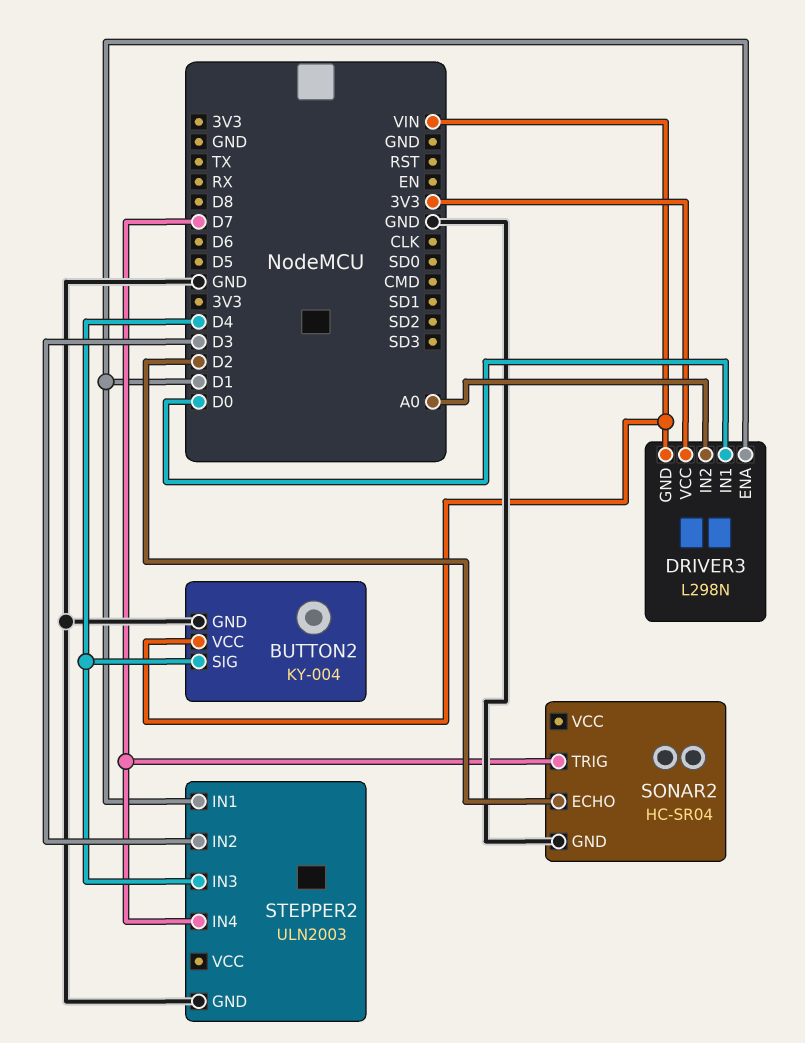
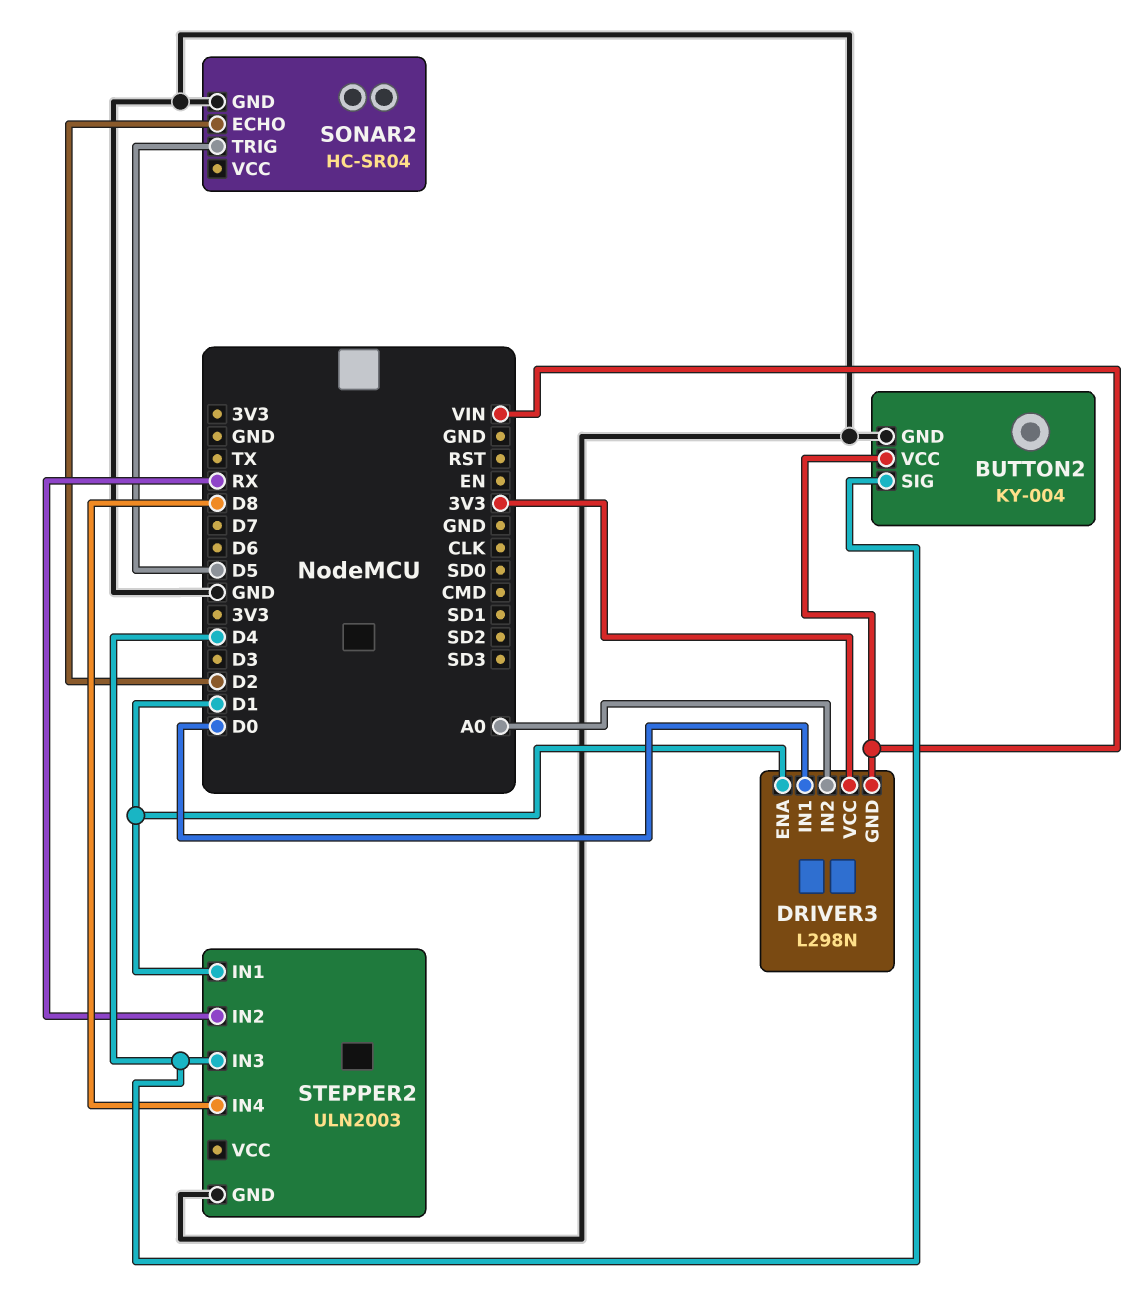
SONAR2 pin TRIG: D7 -> D5
STEPPER2 pin IN2: D3 -> RX
STEPPER2 pin IN4: D7 -> D8

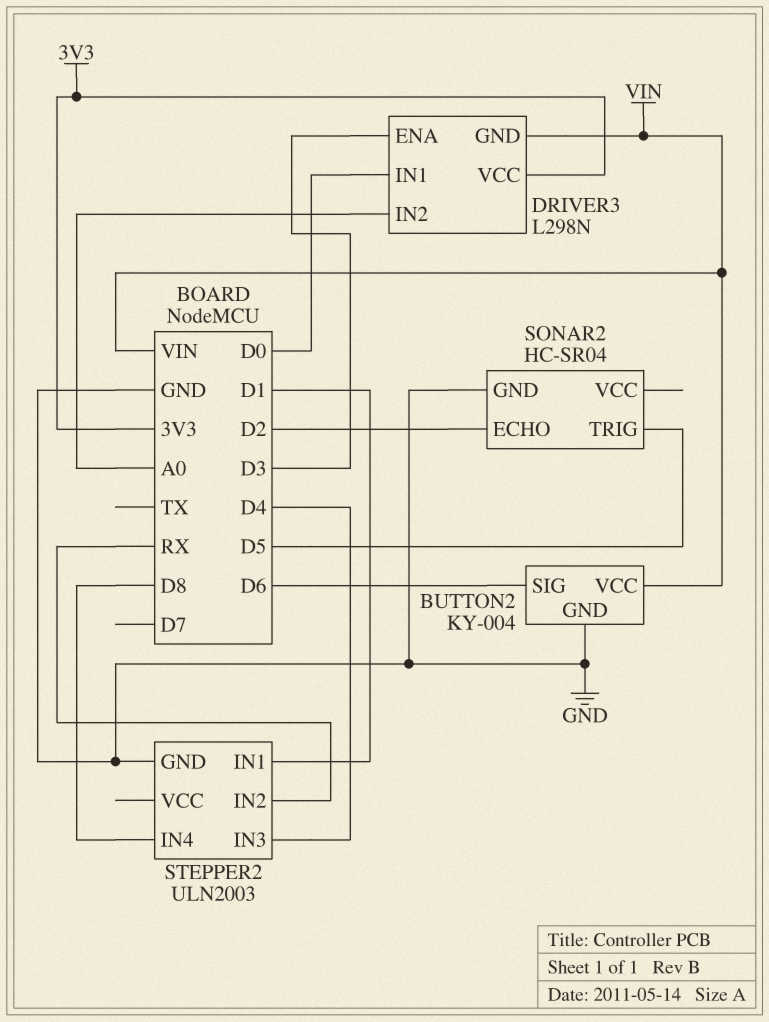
BUTTON2 pin SIG: D4 -> D6
DRIVER3 pin ENA: D1 -> D3

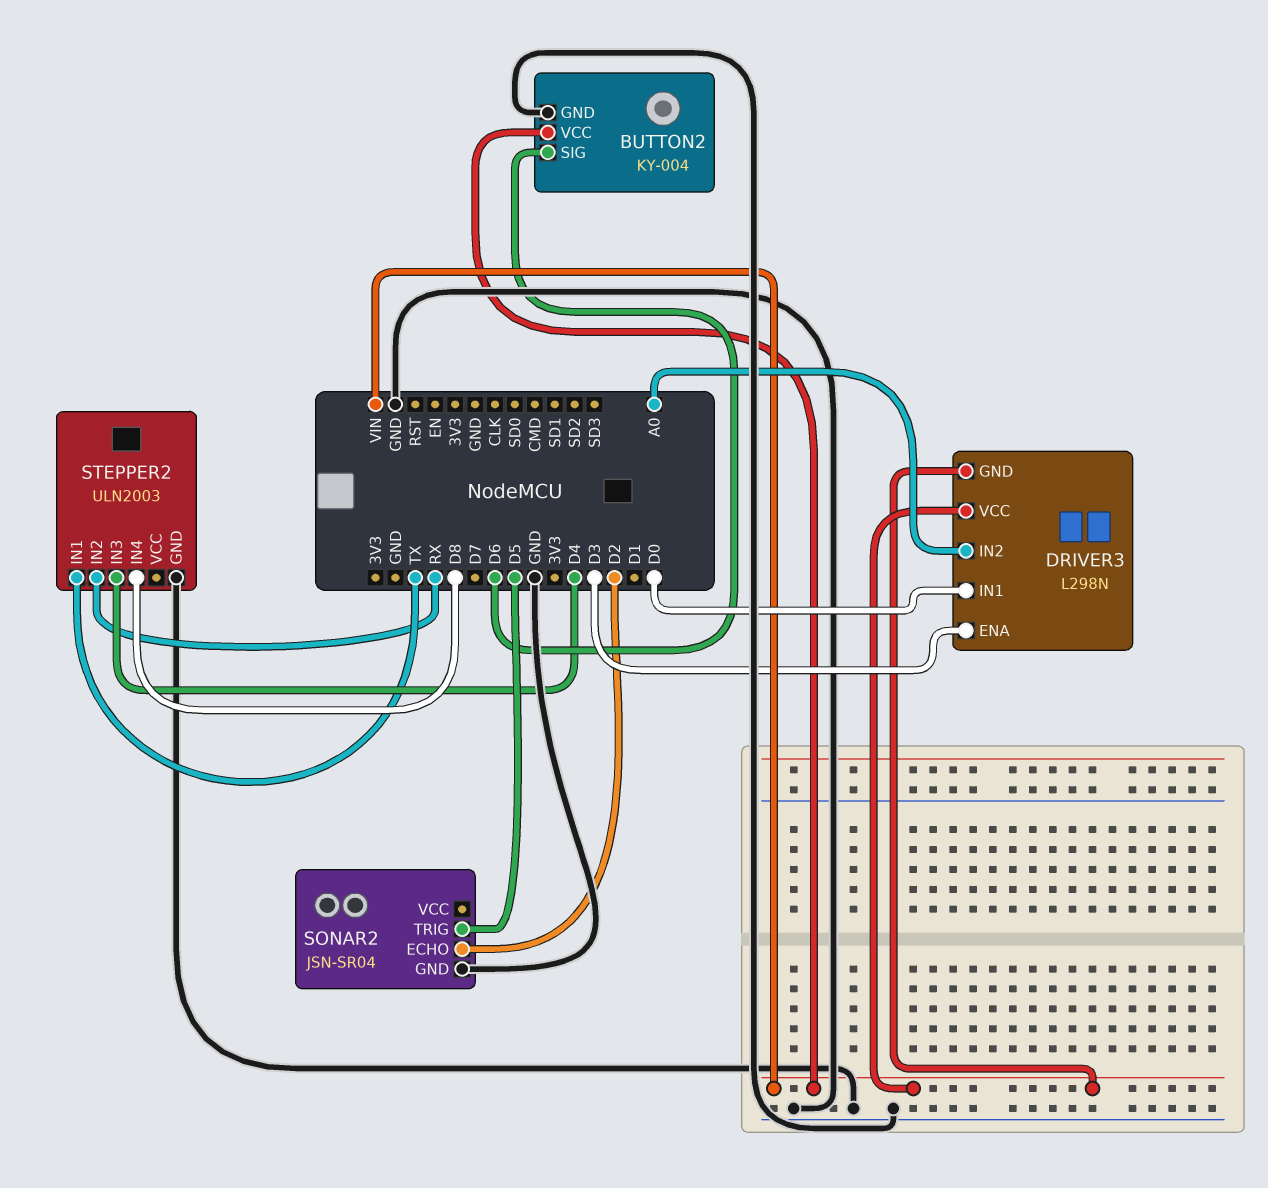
DRIVER3 pin VCC: 3V3 -> VIN
SONAR2: HC-SR04 -> JSN-SR04
STEPPER2 pin IN1: D1 -> TX

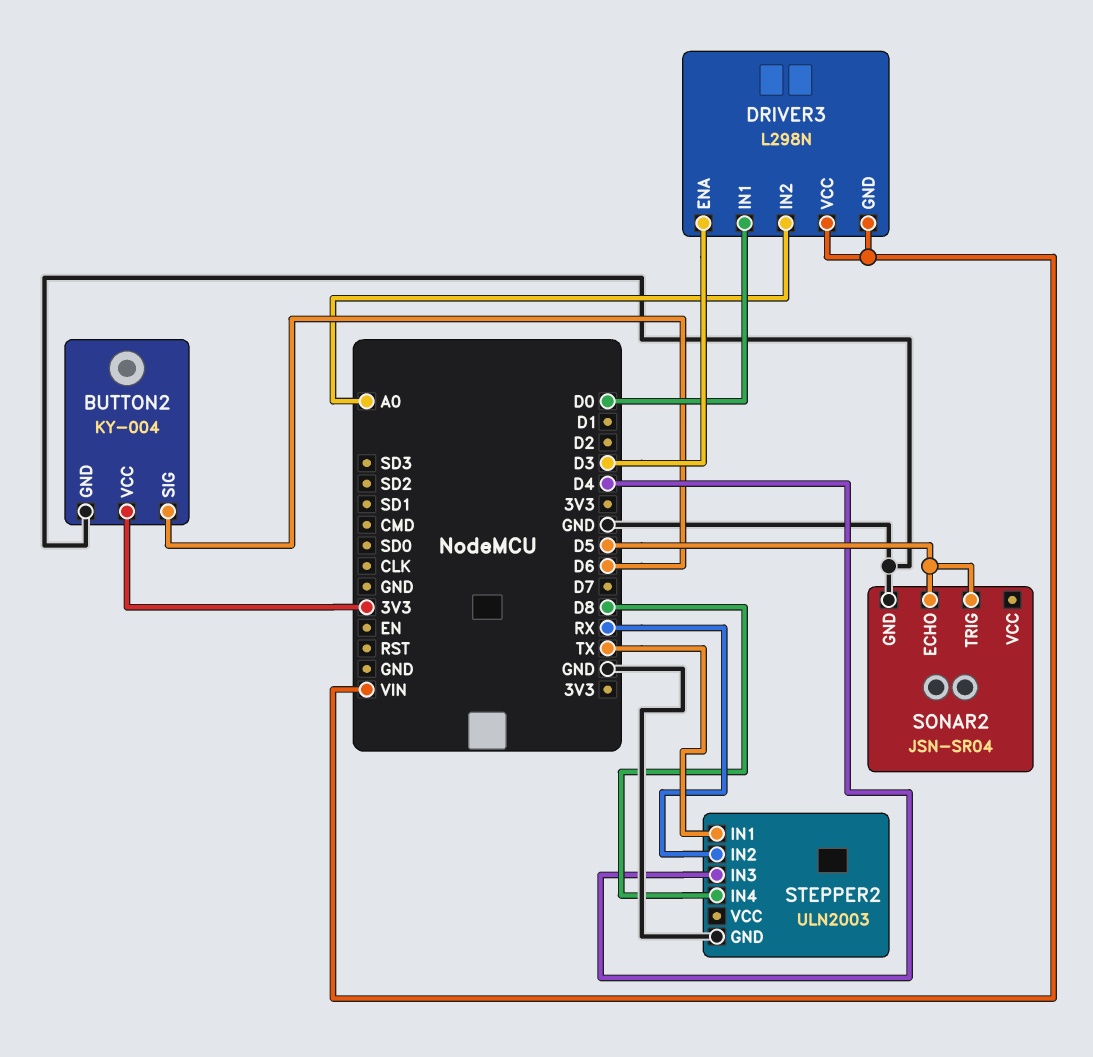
BUTTON2 pin VCC: VIN -> 3V3
SONAR2 pin ECHO: D2 -> D5

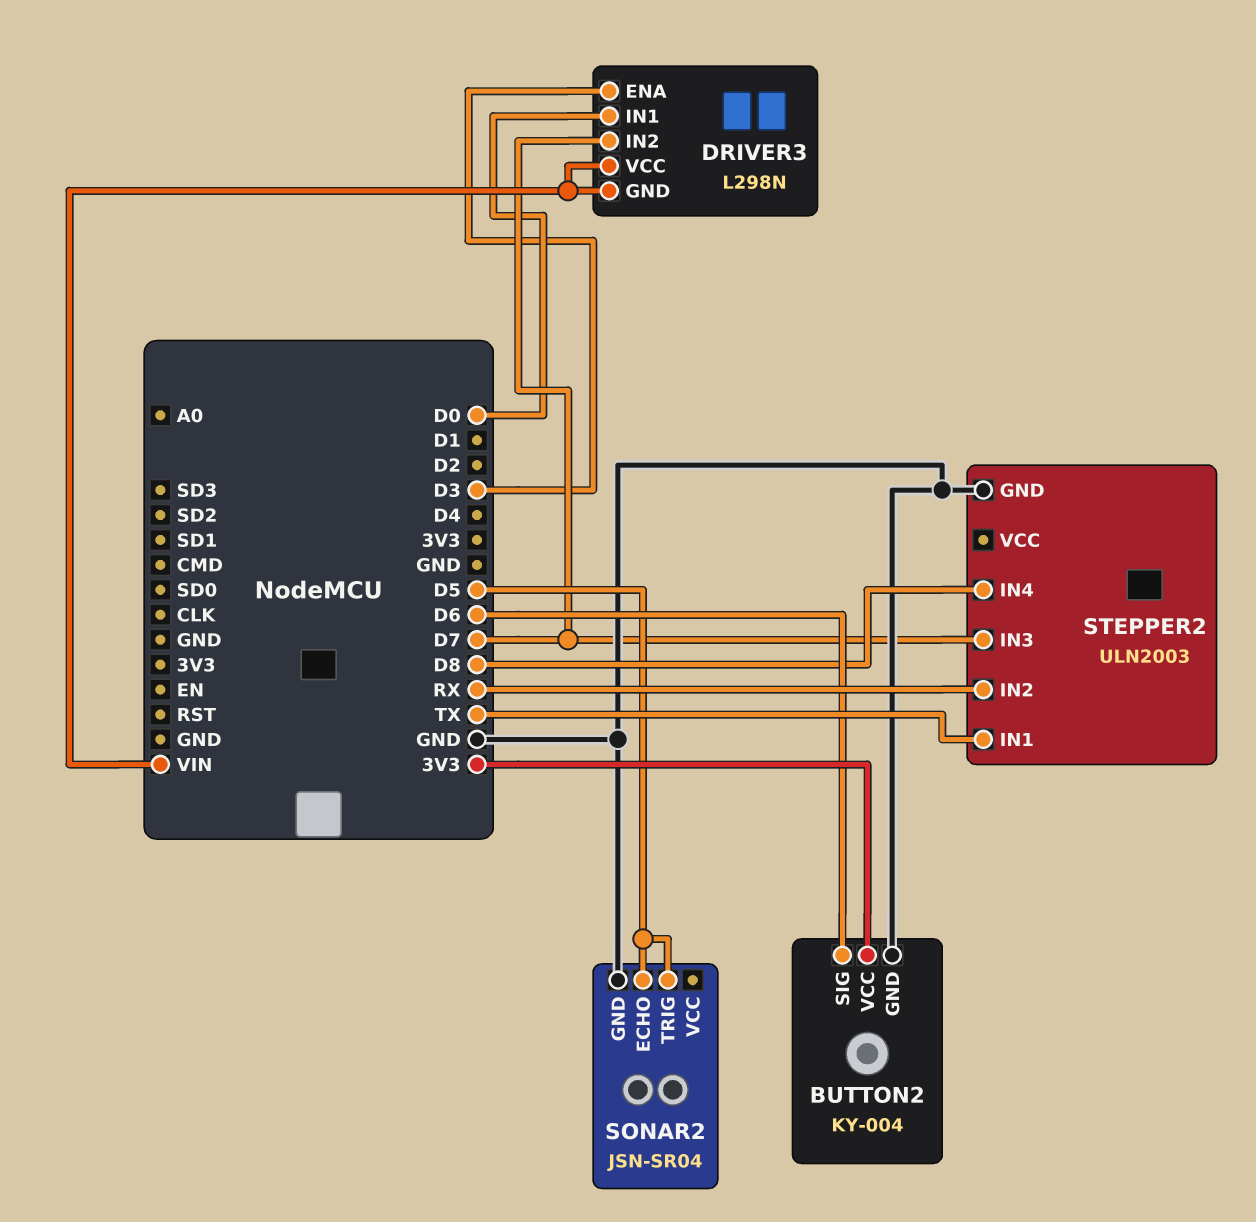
DRIVER3 pin IN2: A0 -> D7
STEPPER2 pin IN3: D4 -> D7

